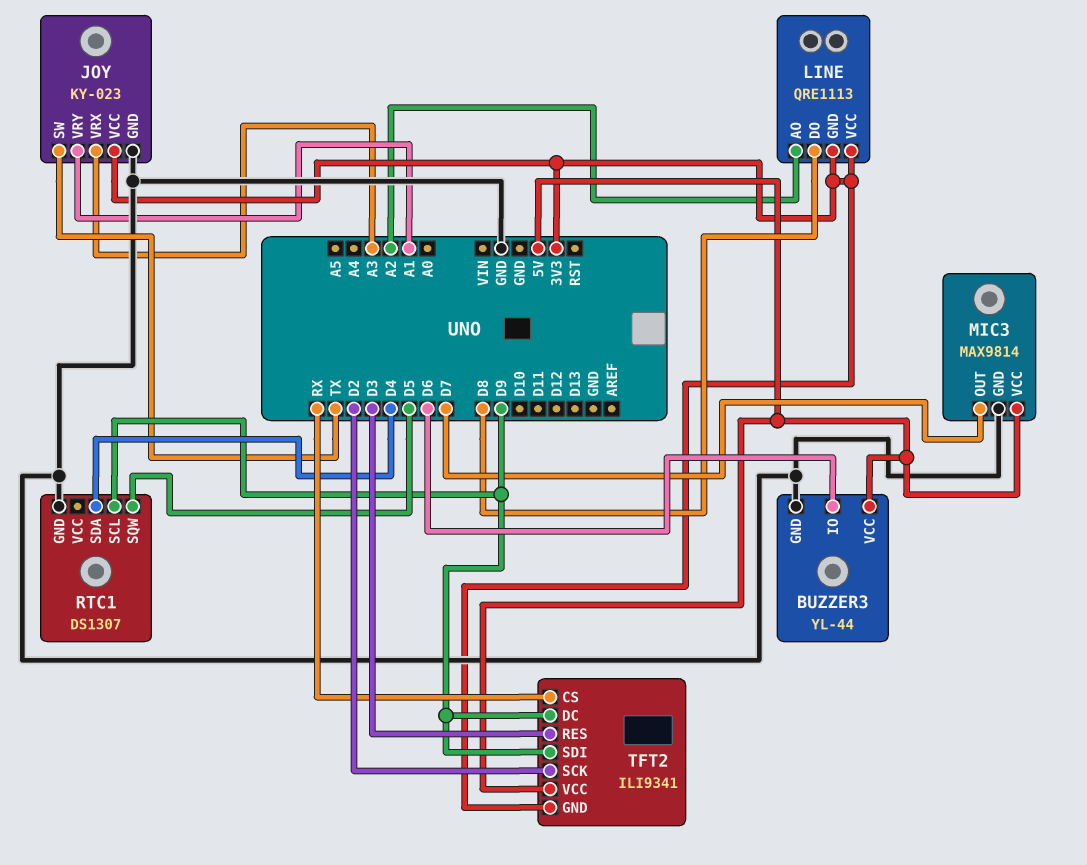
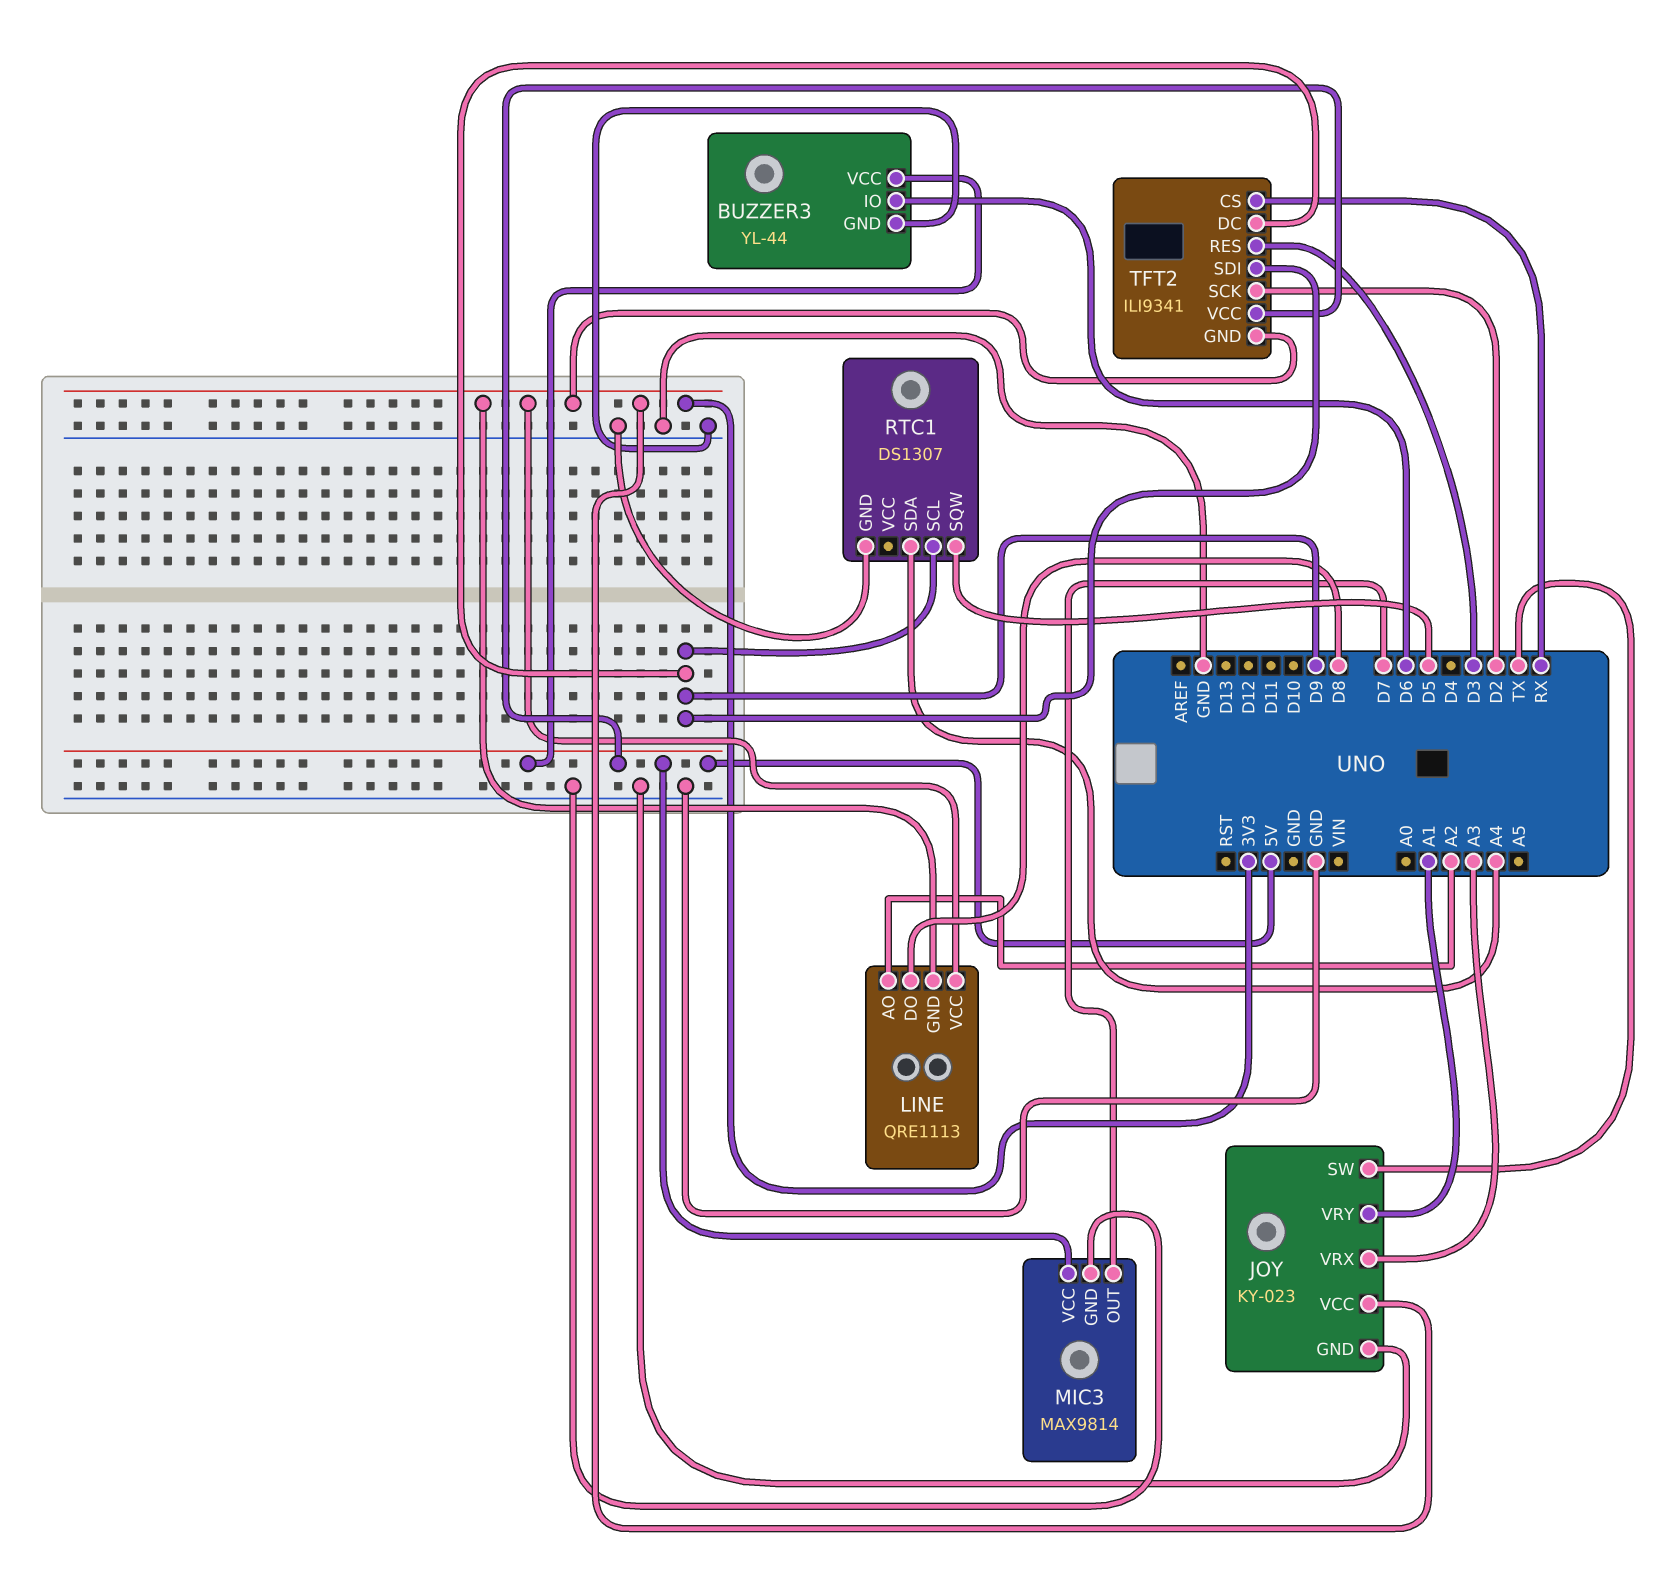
RTC1 pin SDA: D4 -> A4

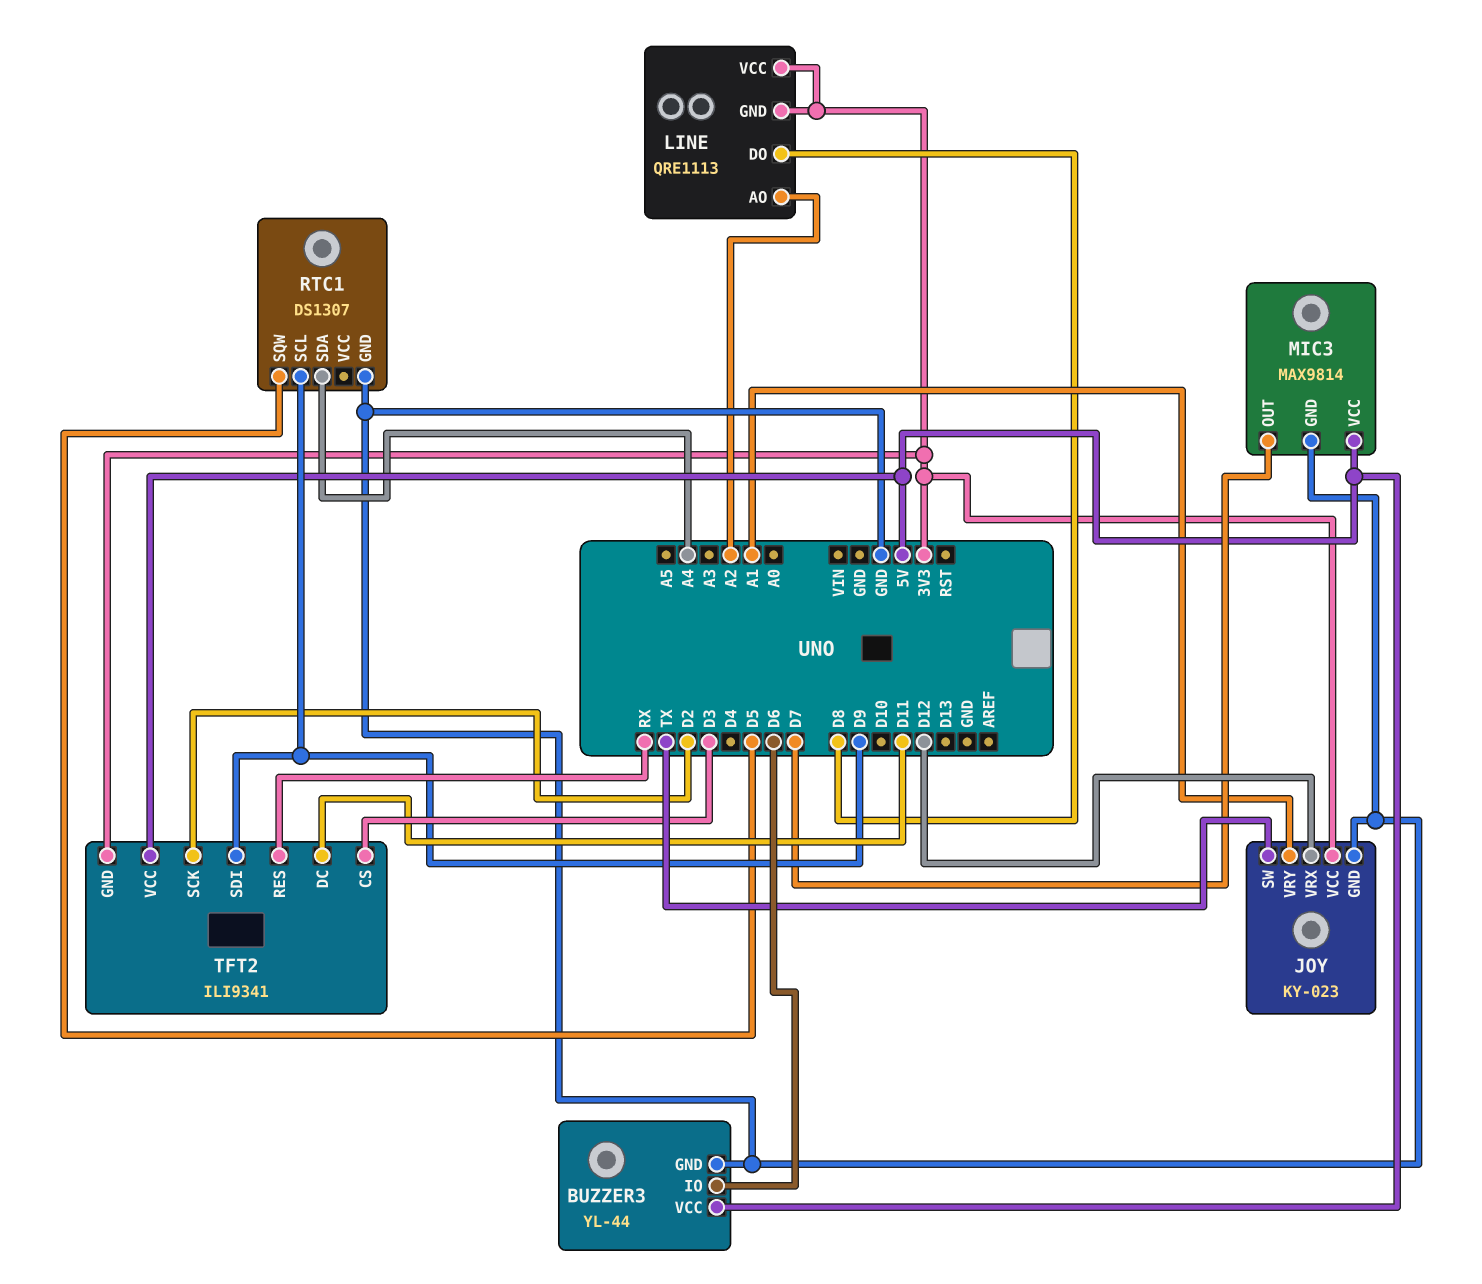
JOY pin VRX: A3 -> D12
TFT2 pin CS: RX -> D3
TFT2 pin DC: D9 -> D11
TFT2 pin RES: D3 -> RX

